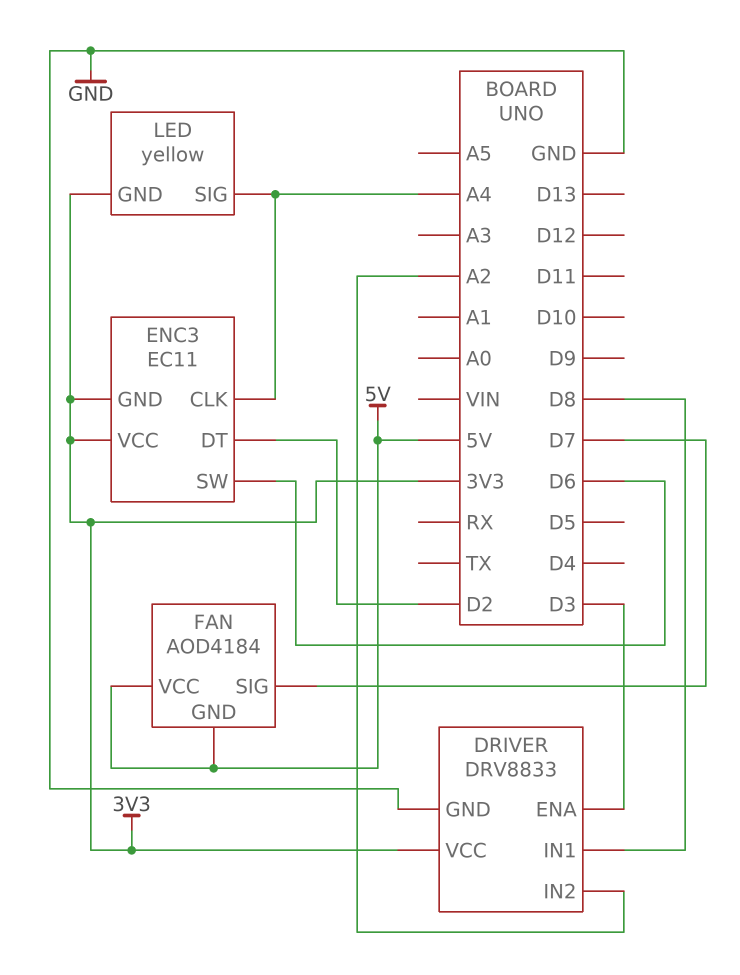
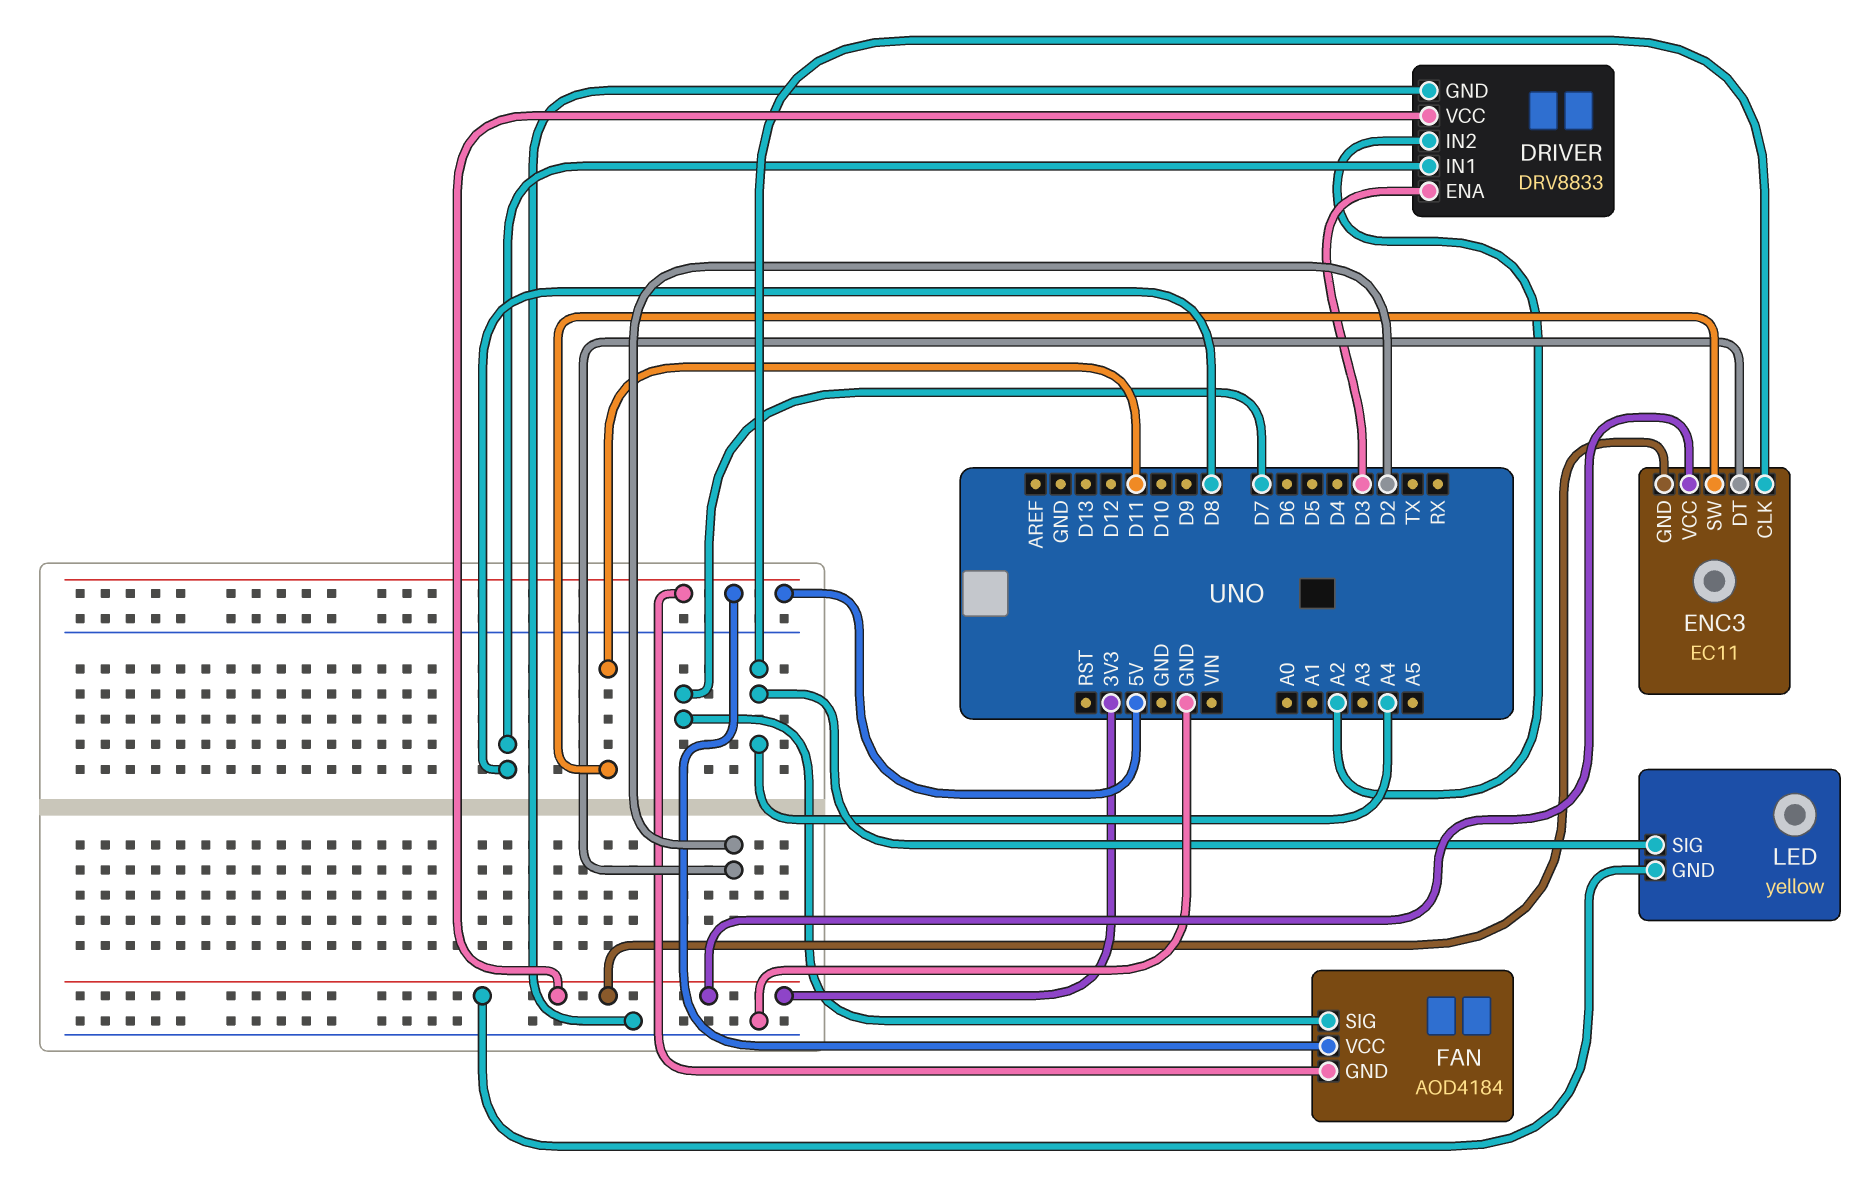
ENC3 pin SW: D6 -> D11

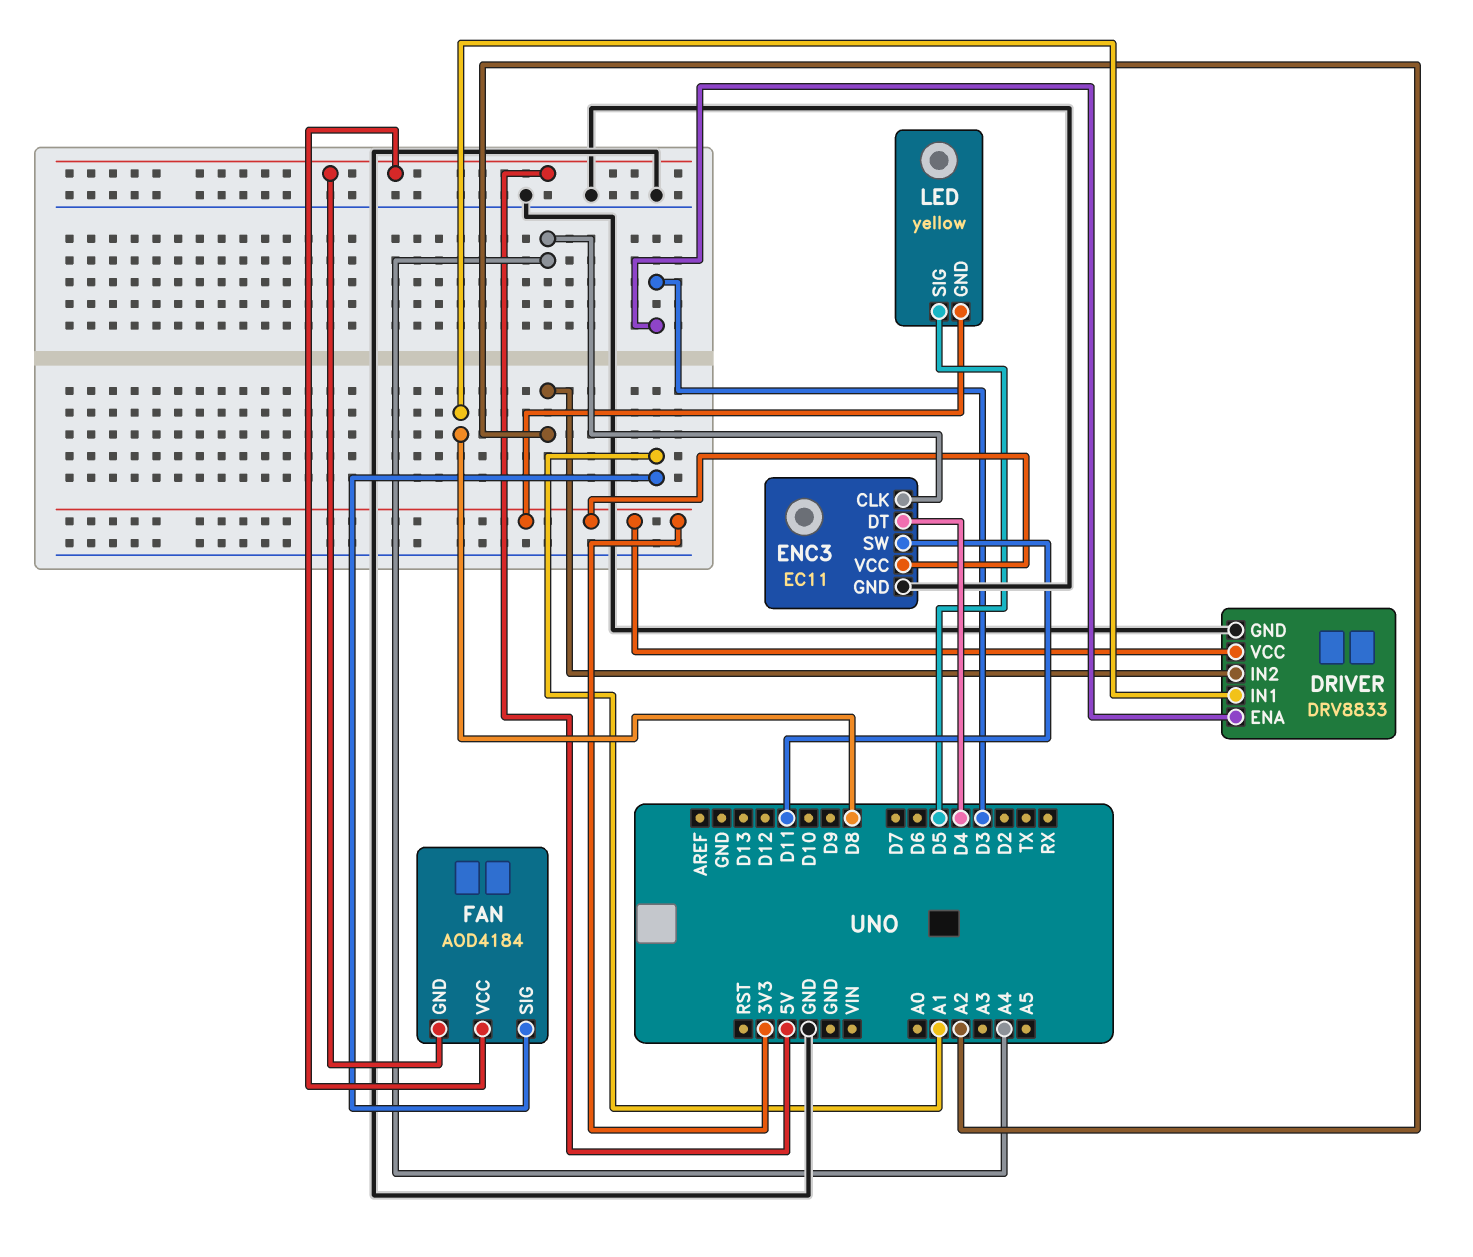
ENC3 pin DT: D2 -> D4
ENC3 pin GND: 3V3 -> GND
FAN pin SIG: D7 -> A1
LED pin SIG: A4 -> D5

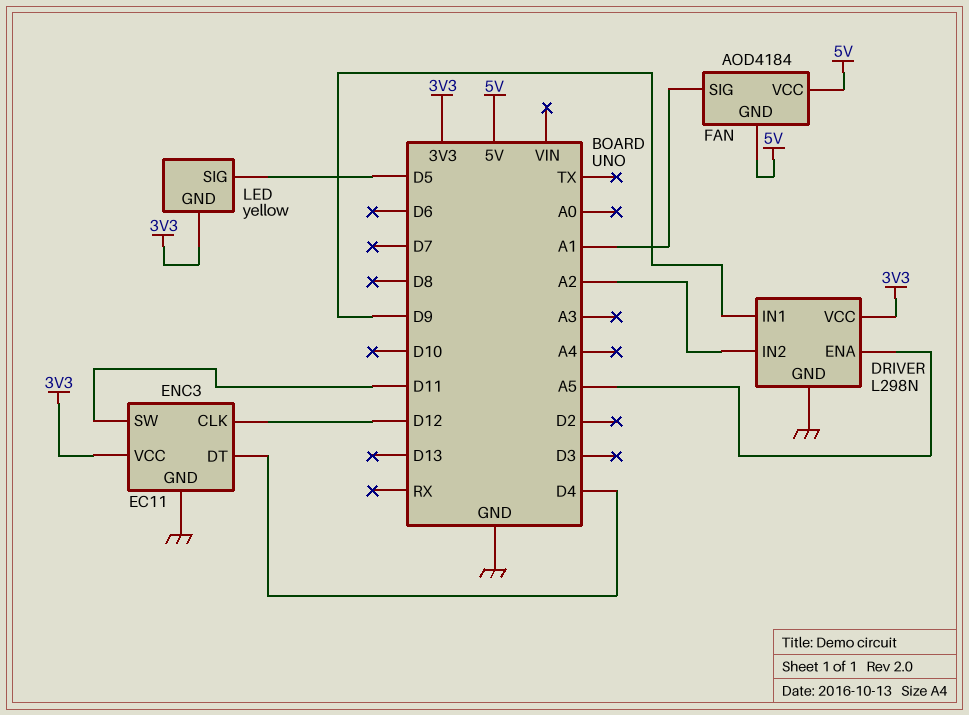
DRIVER: DRV8833 -> L298N
DRIVER pin ENA: D3 -> A5
DRIVER pin IN1: D8 -> D9
ENC3 pin CLK: A4 -> D12

